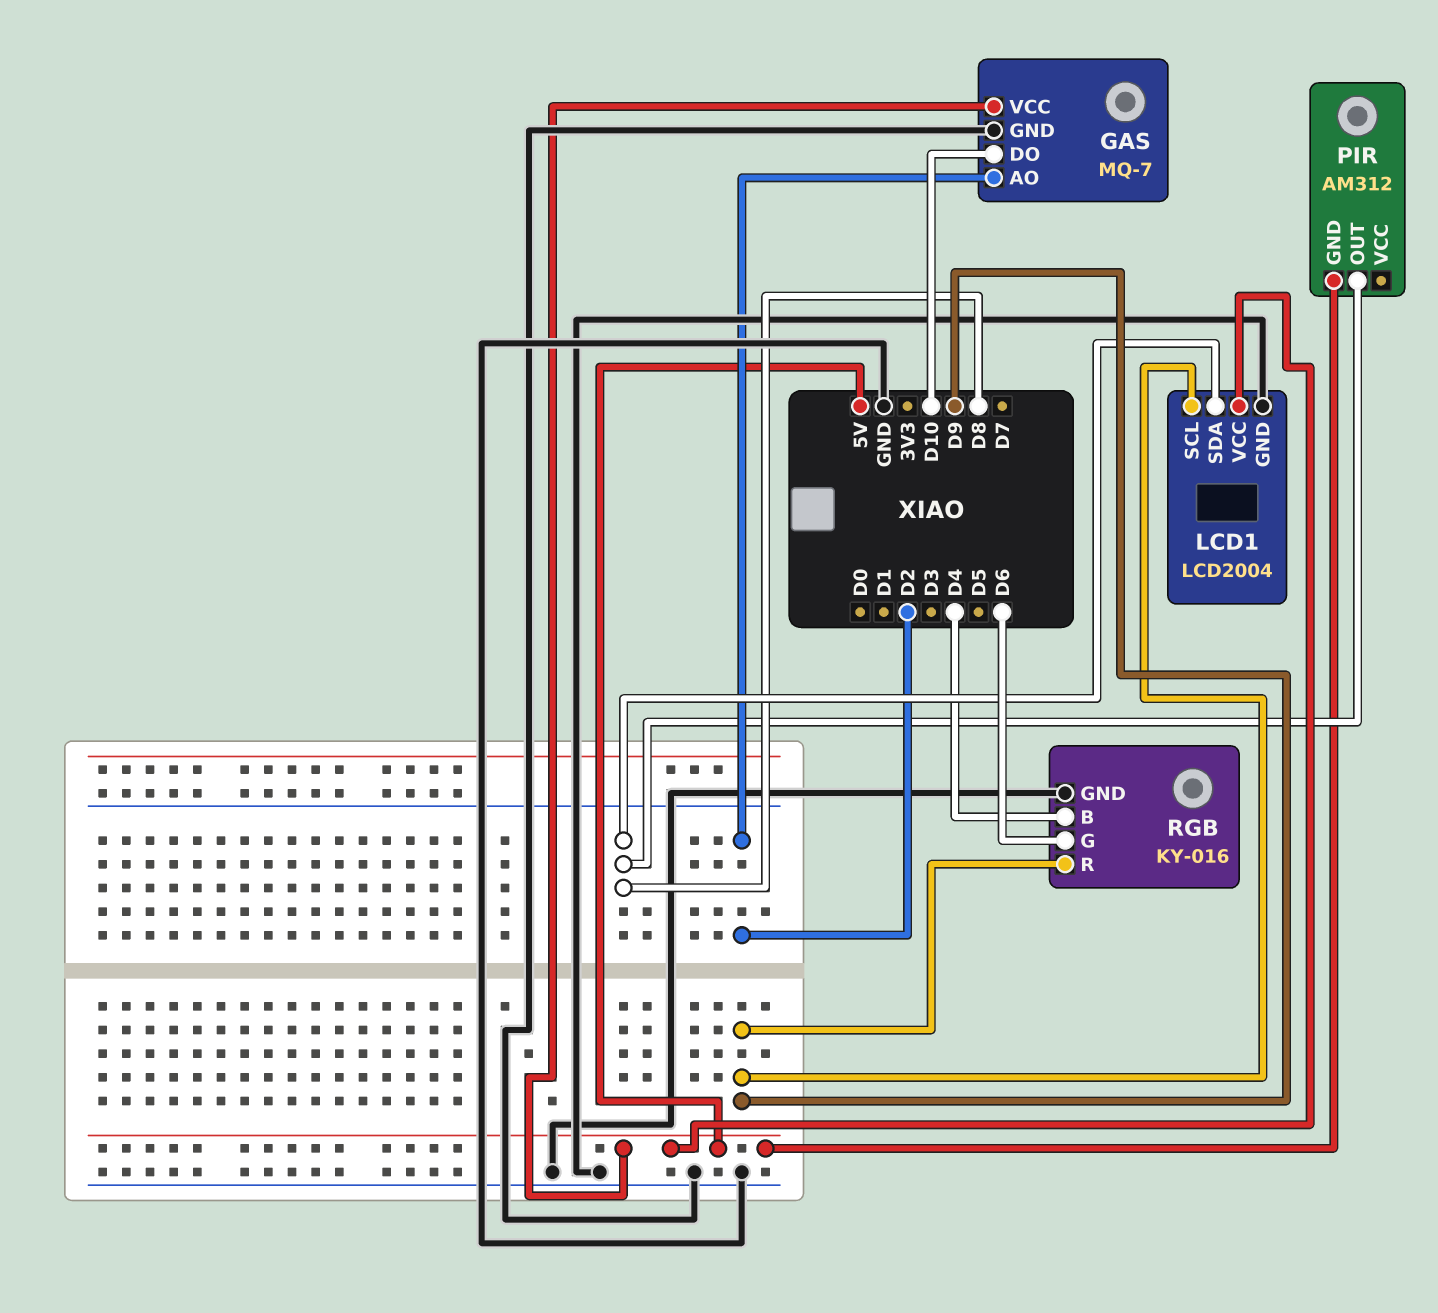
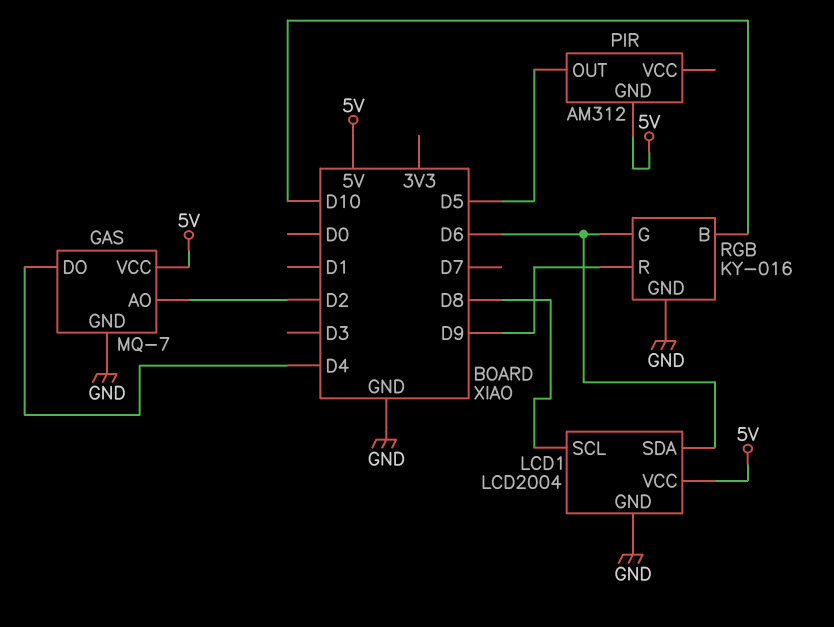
GAS pin DO: D10 -> D4
LCD1 pin SCL: D9 -> D8
LCD1 pin SDA: D8 -> D6
PIR pin OUT: D8 -> D5
RGB pin B: D4 -> D10

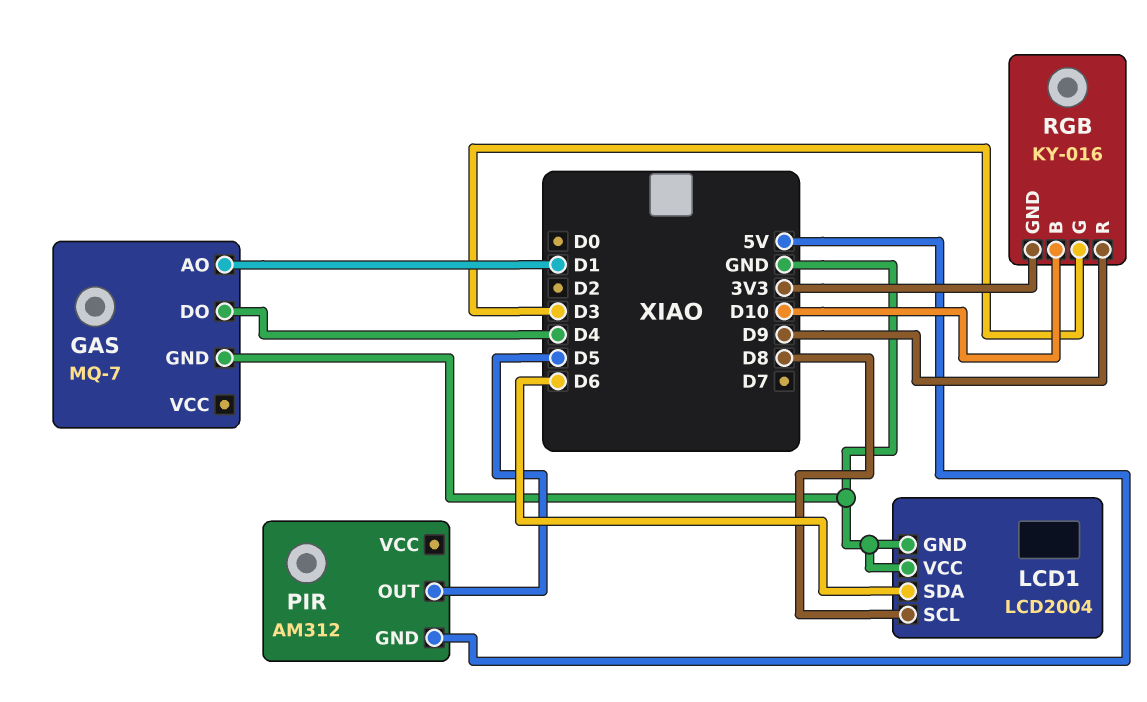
GAS pin AO: D2 -> D1
GAS pin VCC: 5V -> none
LCD1 pin VCC: 5V -> GND
RGB pin G: D6 -> D3
RGB pin GND: GND -> 3V3

